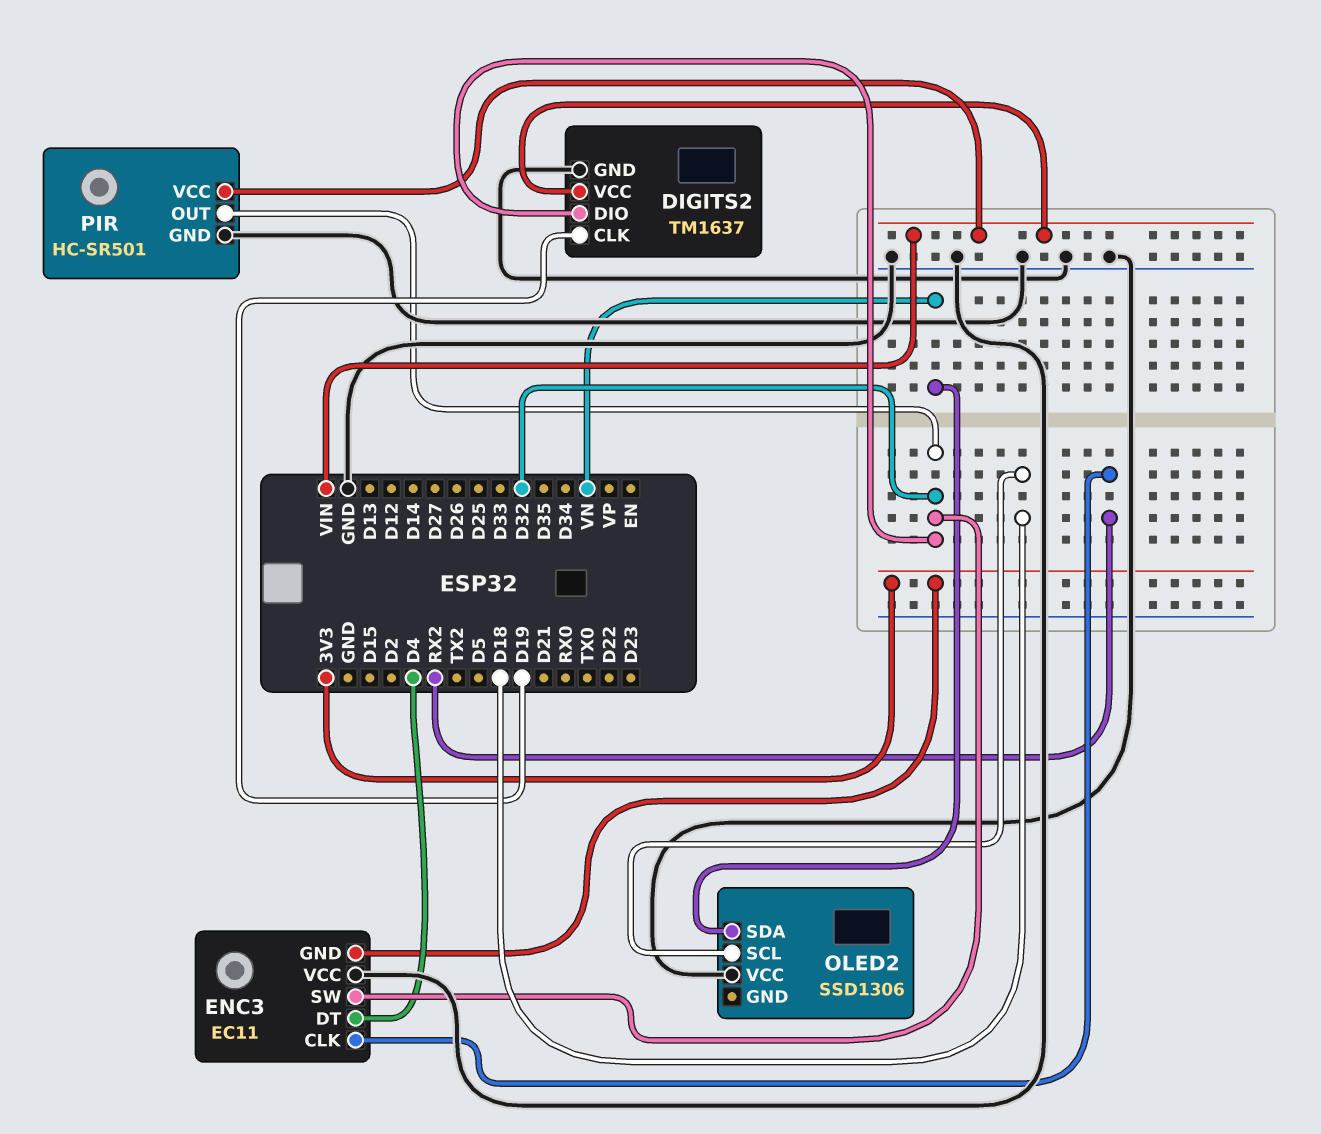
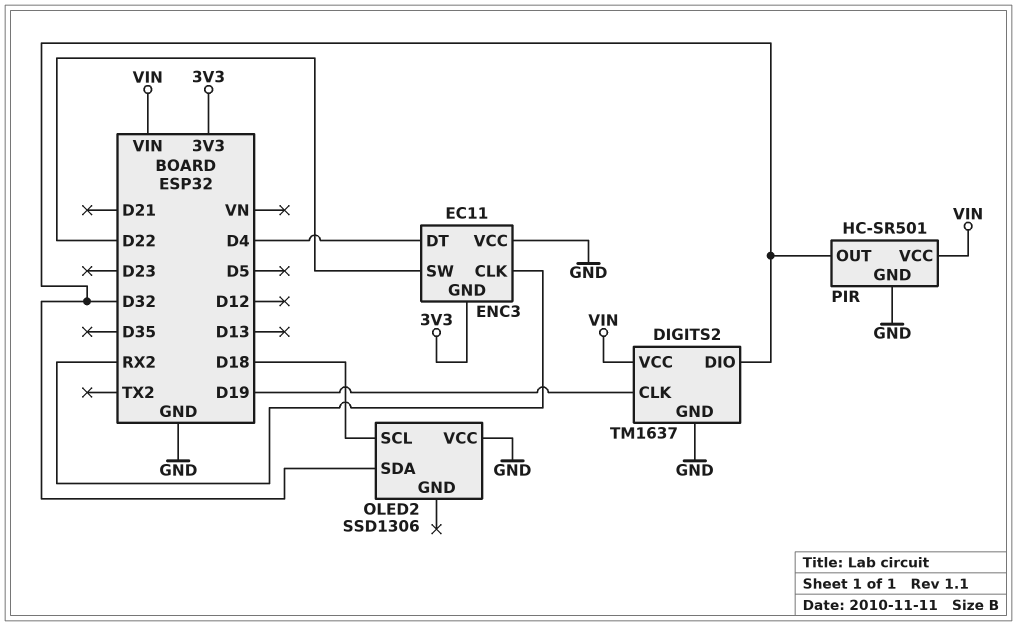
ENC3 pin SW: D32 -> D22
OLED2 pin SDA: VN -> D32

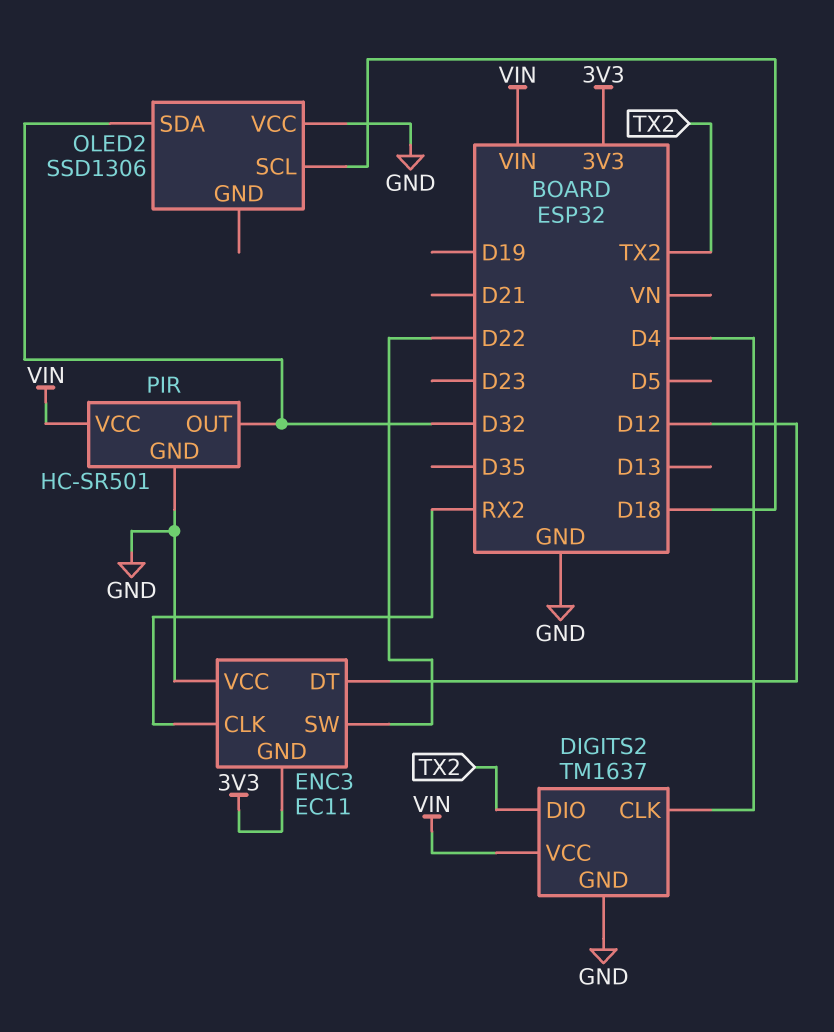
DIGITS2 pin CLK: D19 -> D4
DIGITS2 pin DIO: D32 -> TX2
ENC3 pin DT: D4 -> D12

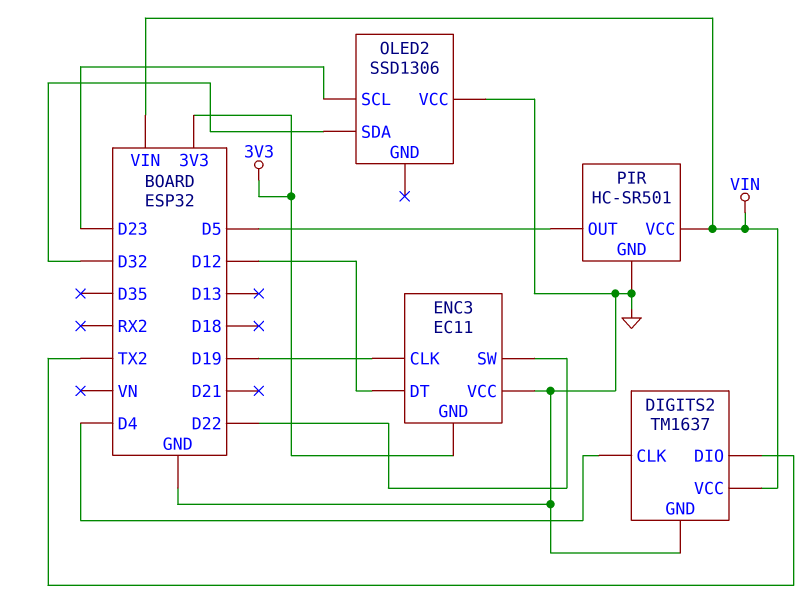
ENC3 pin CLK: RX2 -> D19
OLED2 pin SCL: D18 -> D23
PIR pin OUT: D32 -> D5

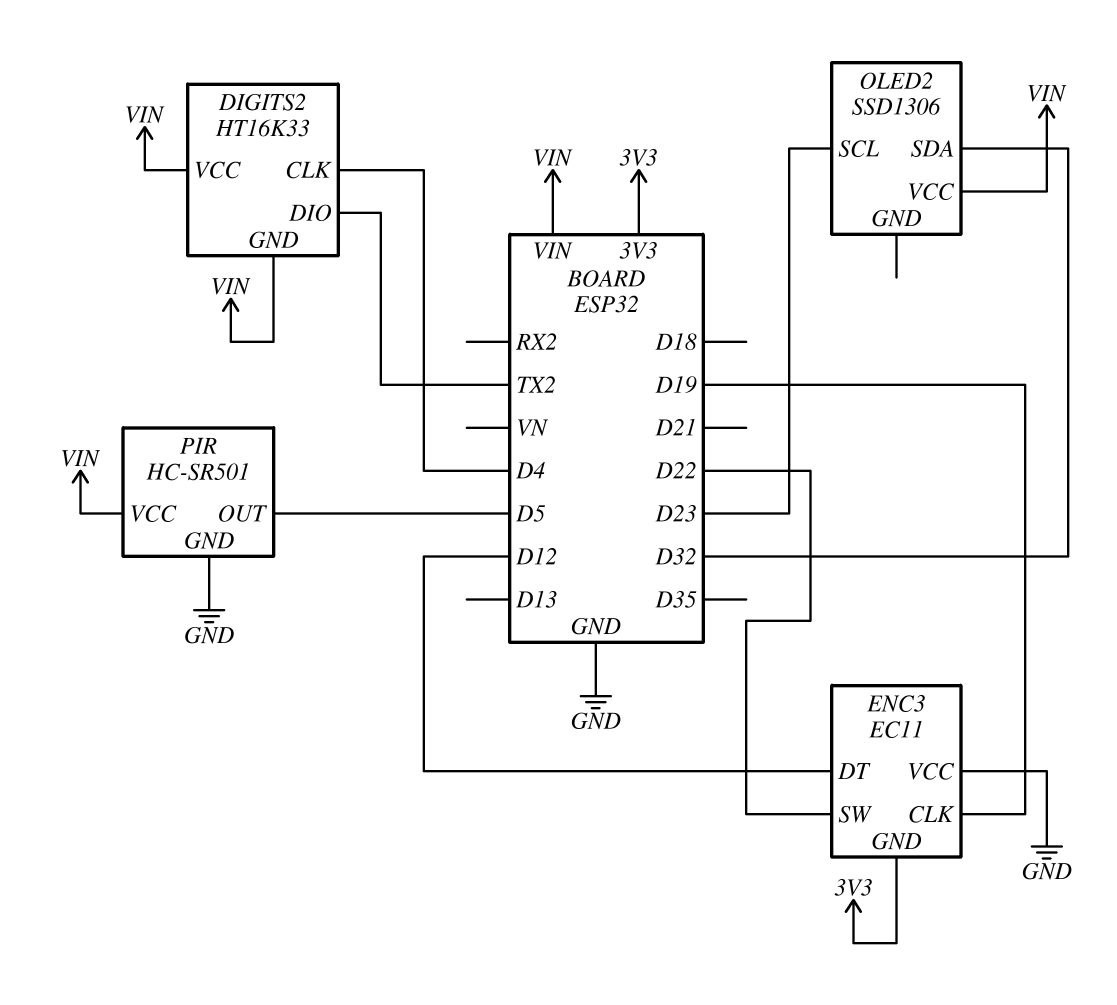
DIGITS2: TM1637 -> HT16K33
DIGITS2 pin GND: GND -> VIN
OLED2 pin VCC: GND -> VIN

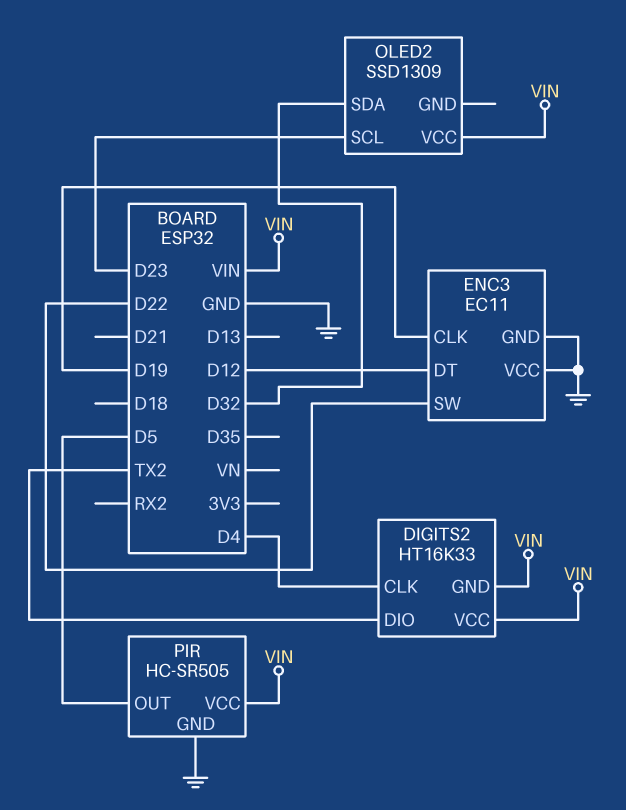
ENC3 pin GND: 3V3 -> GND
OLED2: SSD1306 -> SSD1309
PIR: HC-SR501 -> HC-SR505

